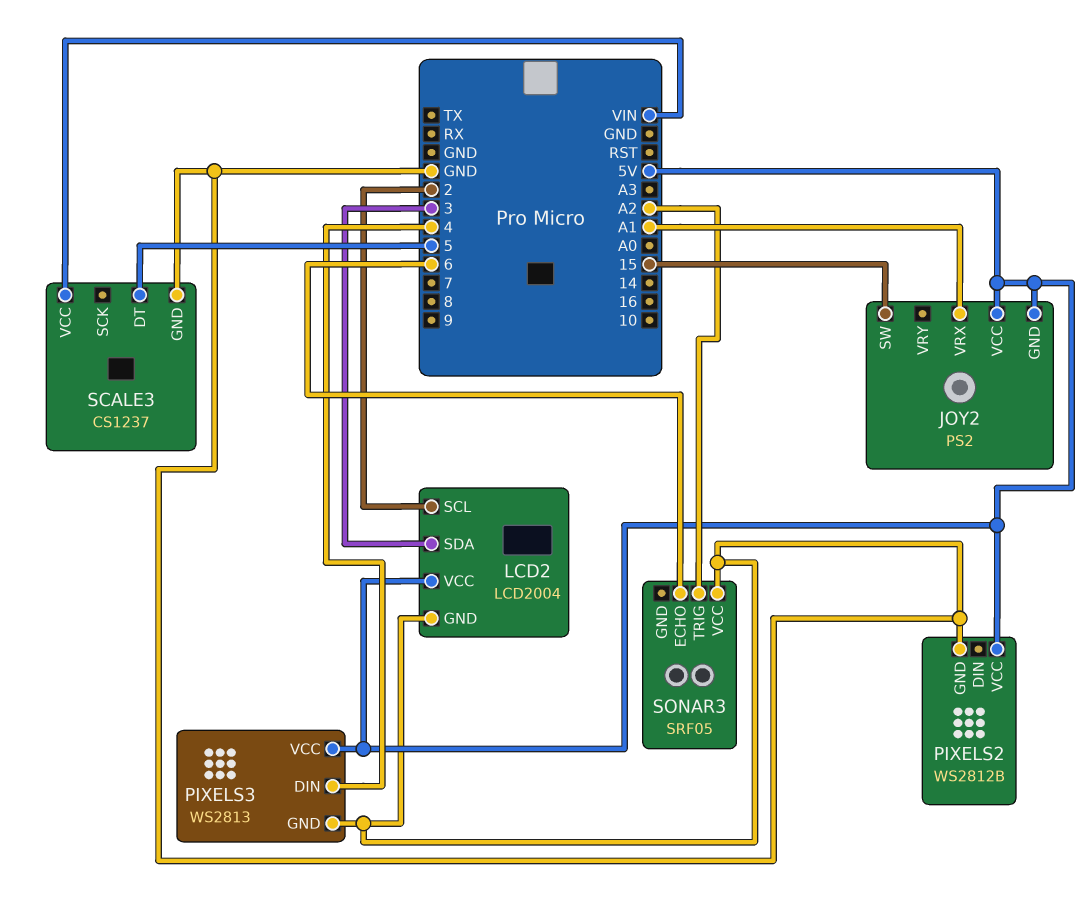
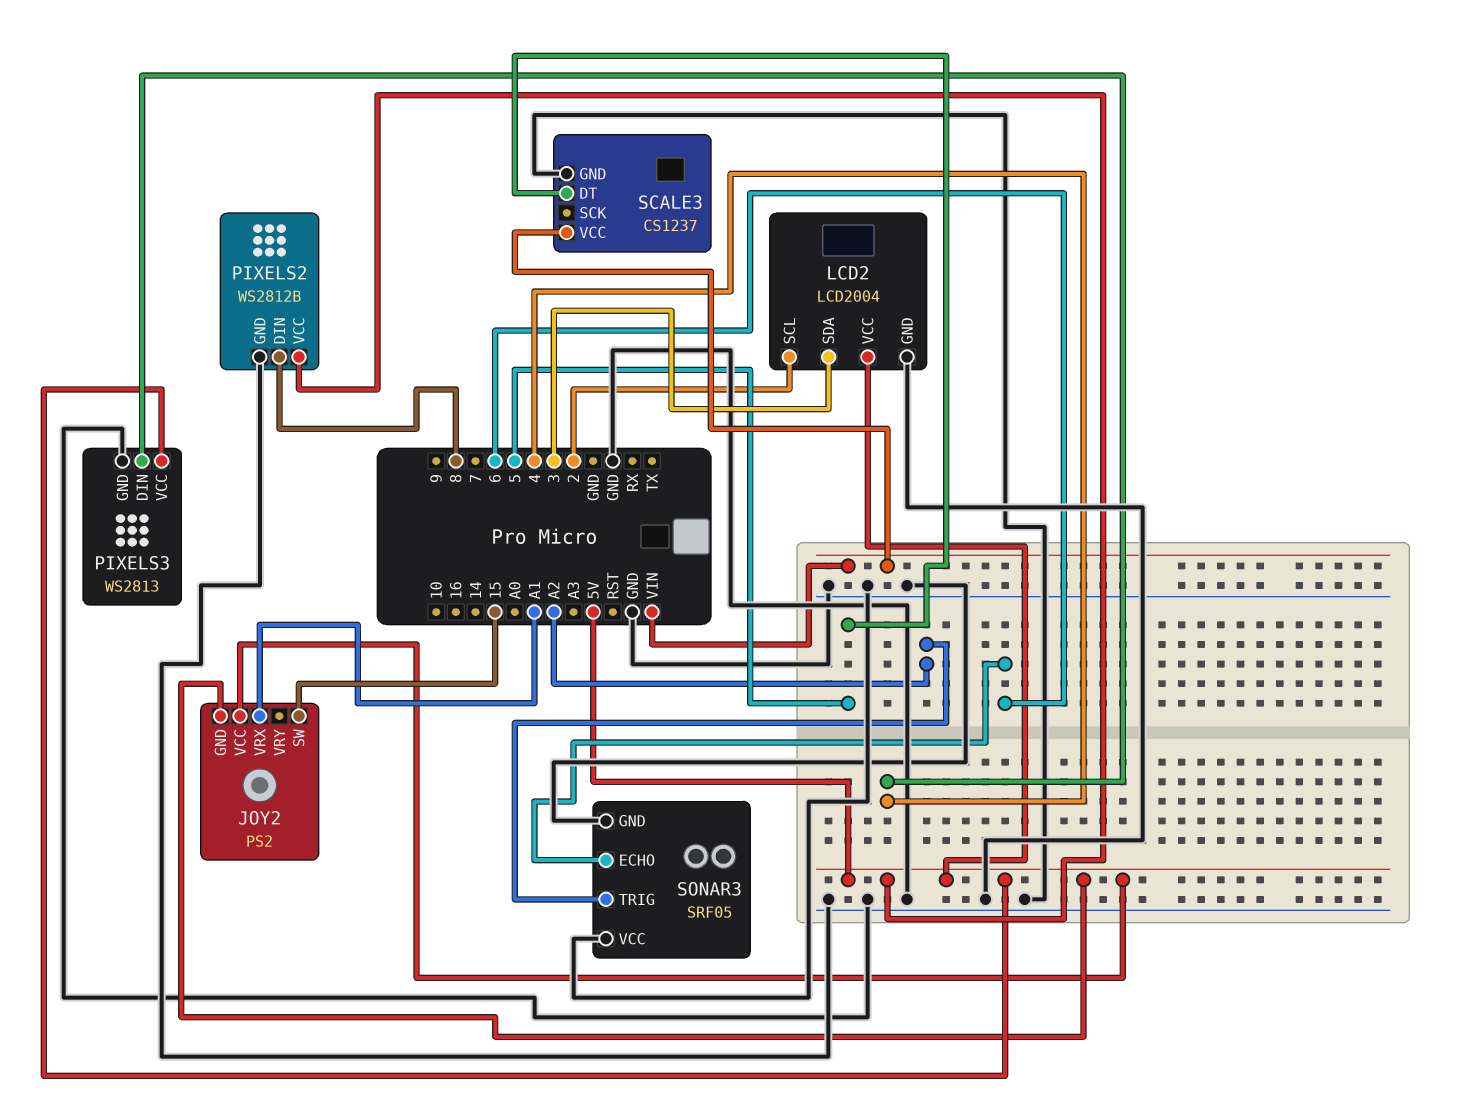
PIXELS2 pin DIN: none -> 8
SONAR3 pin GND: none -> GND

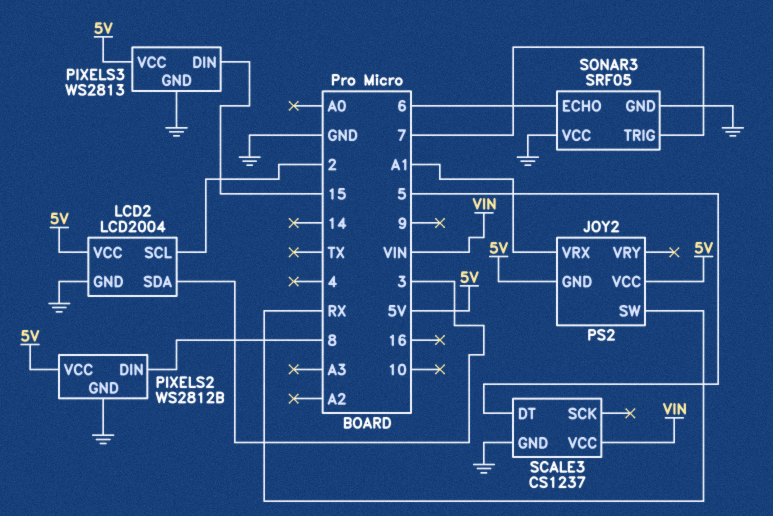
JOY2 pin SW: 15 -> RX
PIXELS3 pin DIN: 4 -> 15
SONAR3 pin TRIG: A2 -> 7

